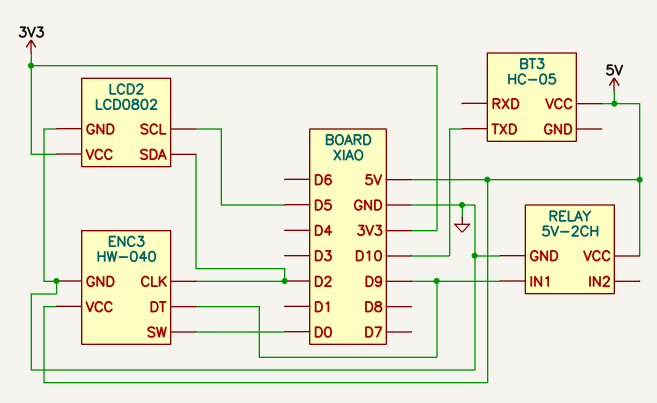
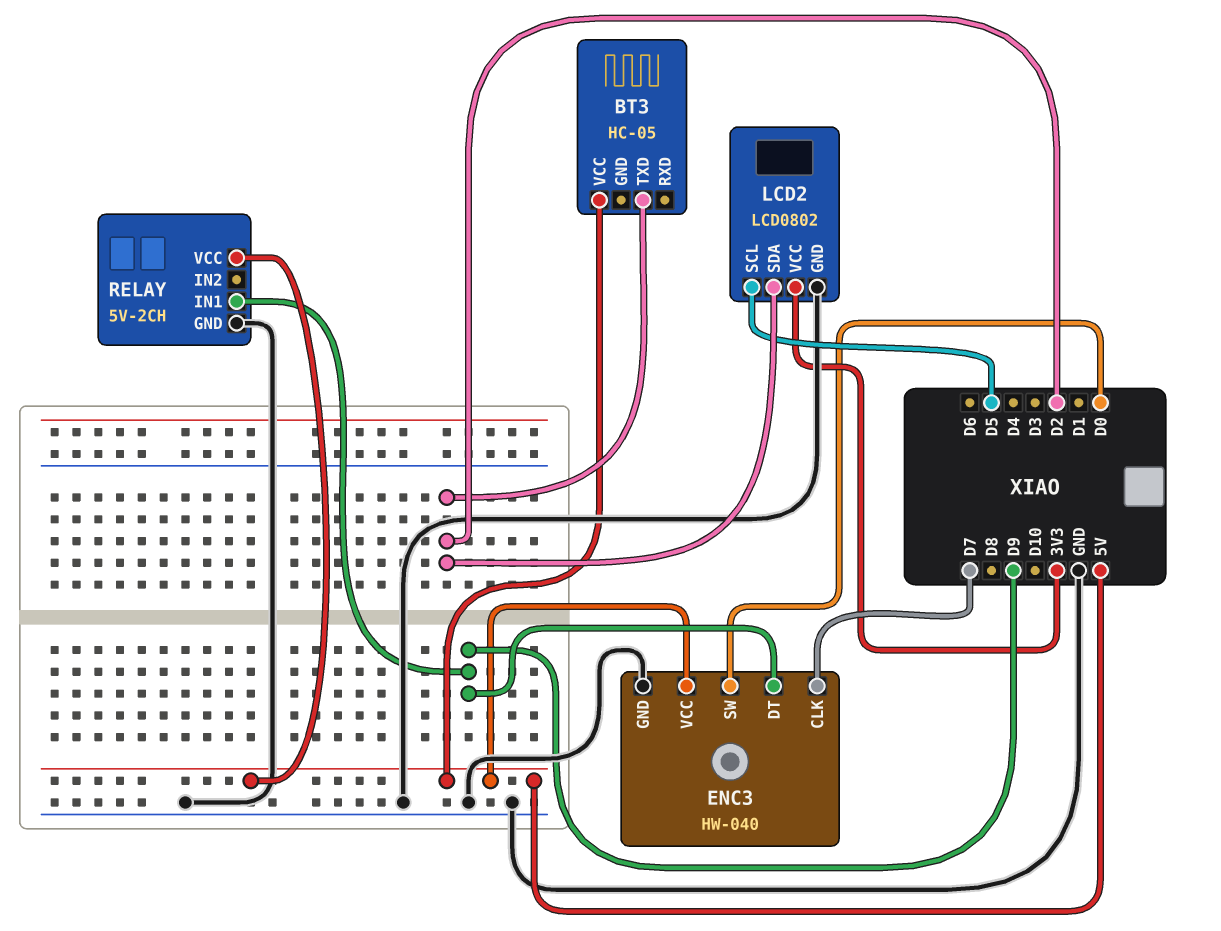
BT3 pin TXD: D10 -> D2
ENC3 pin CLK: D2 -> D7

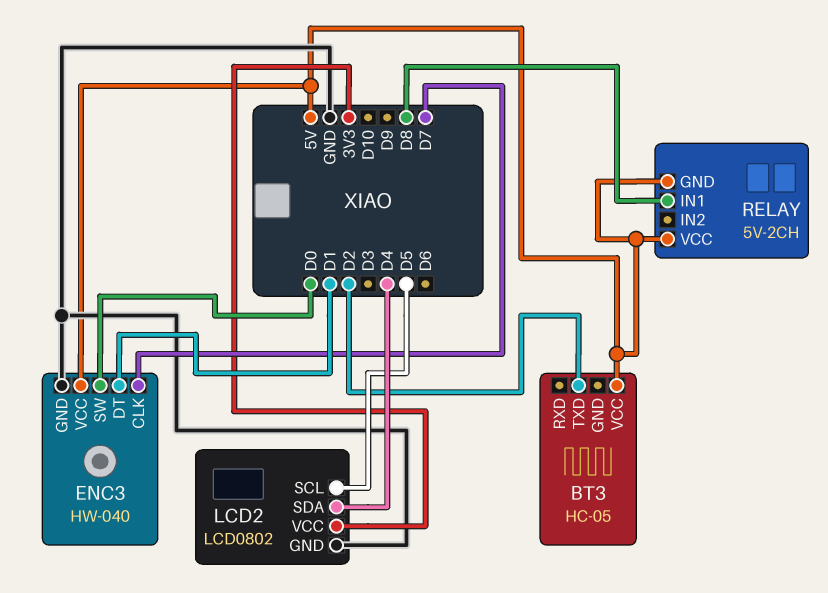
ENC3 pin DT: D9 -> D1
LCD2 pin SDA: D2 -> D4
RELAY pin GND: GND -> 5V
RELAY pin IN1: D9 -> D8

